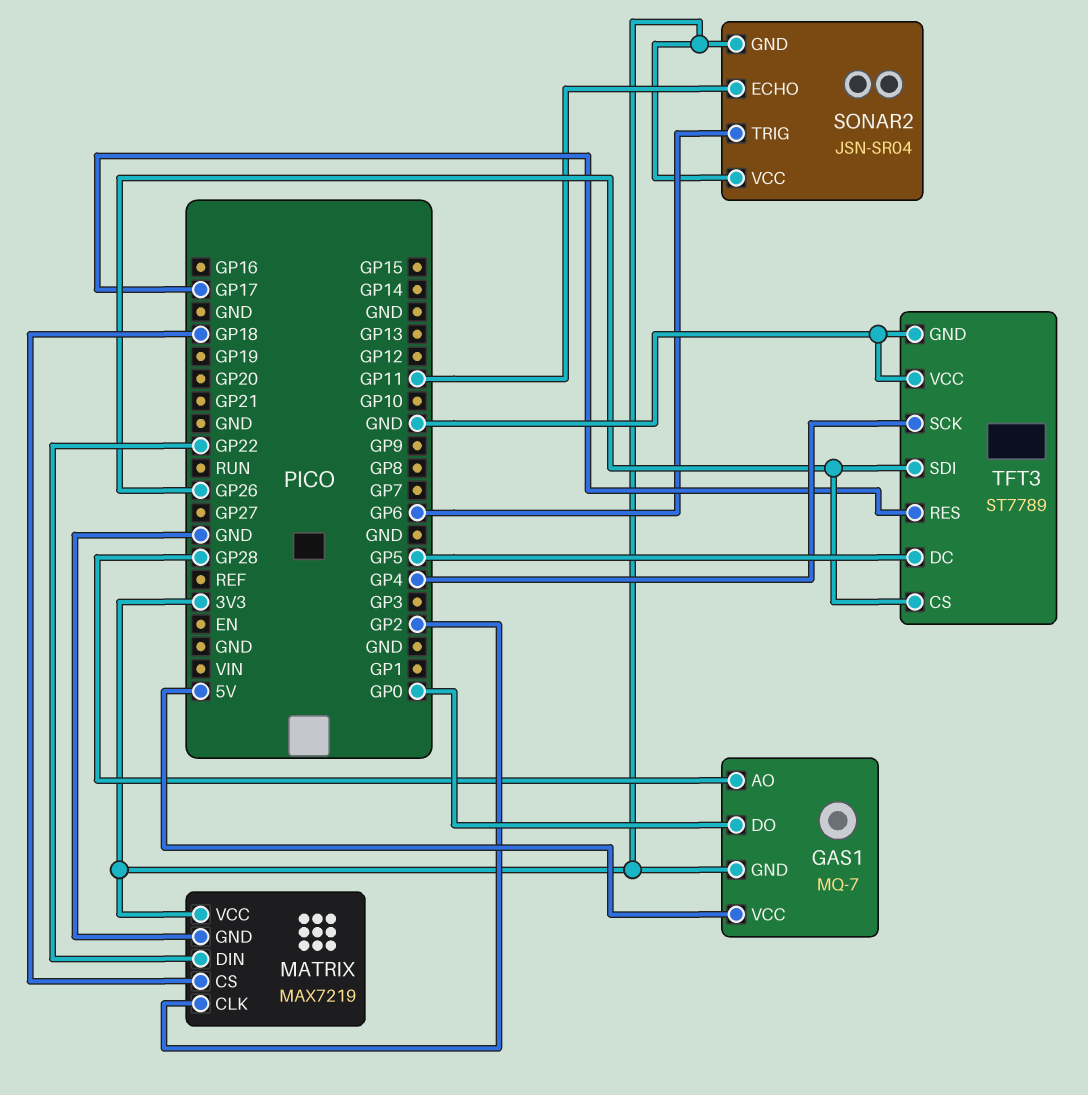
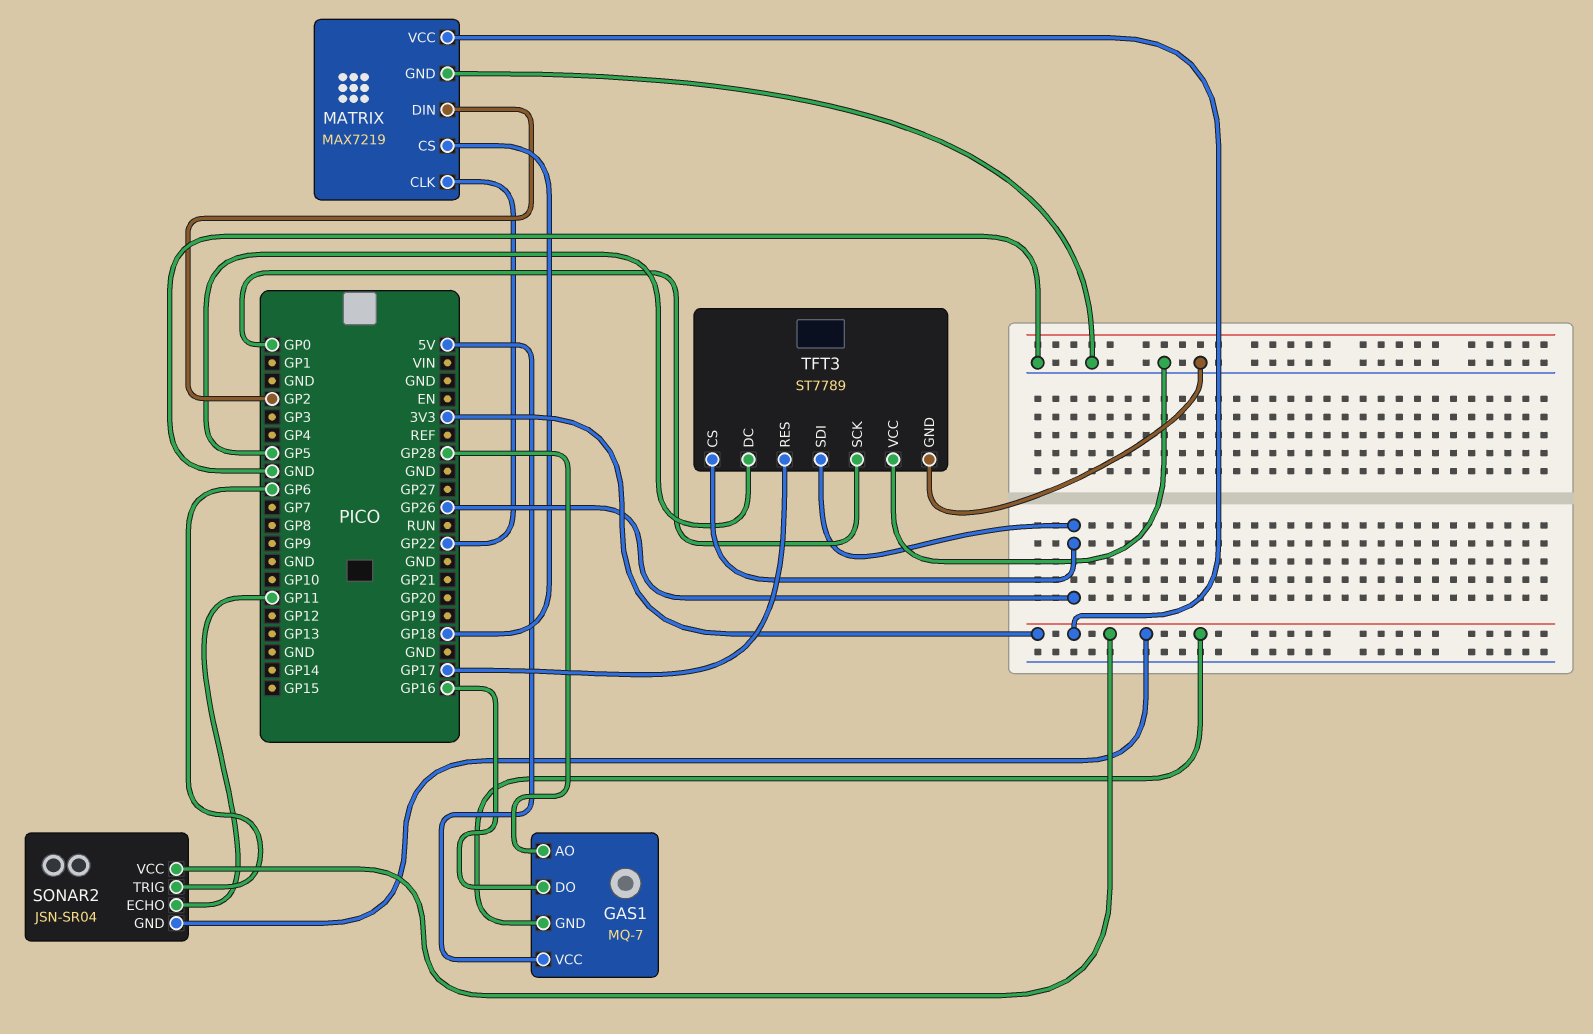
GAS1 pin DO: GP0 -> GP16
MATRIX pin CLK: GP2 -> GP22
MATRIX pin DIN: GP22 -> GP2
TFT3 pin SCK: GP4 -> GP0

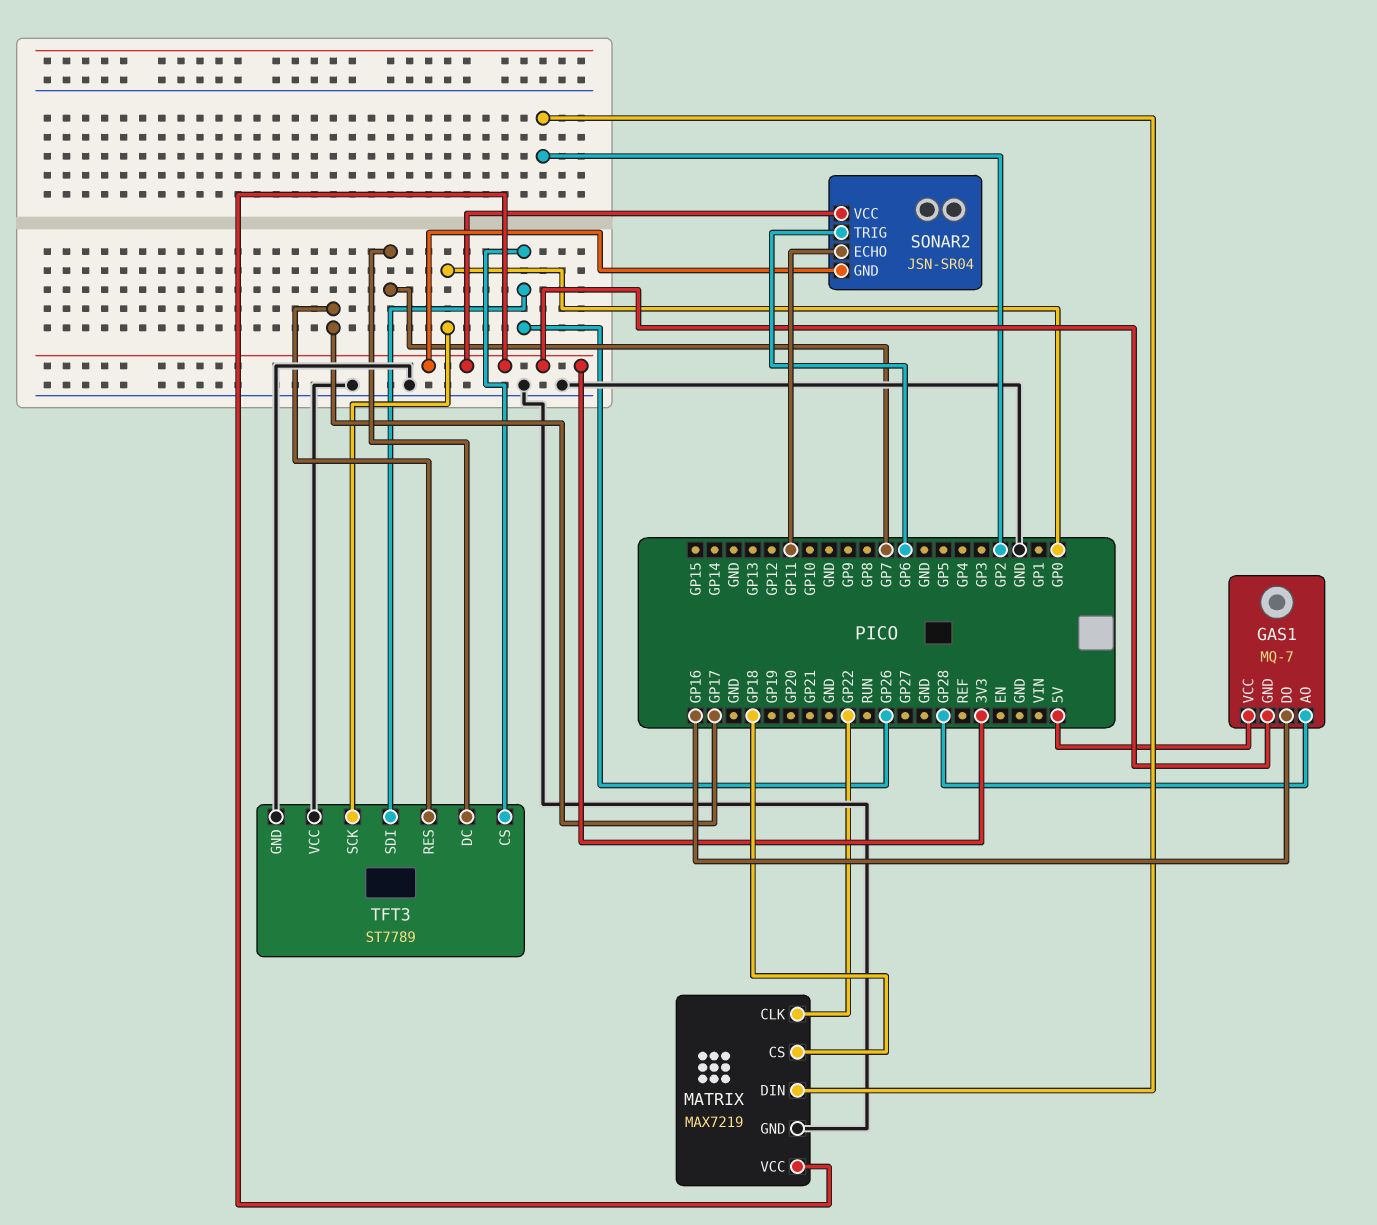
TFT3 pin DC: GP5 -> GP7

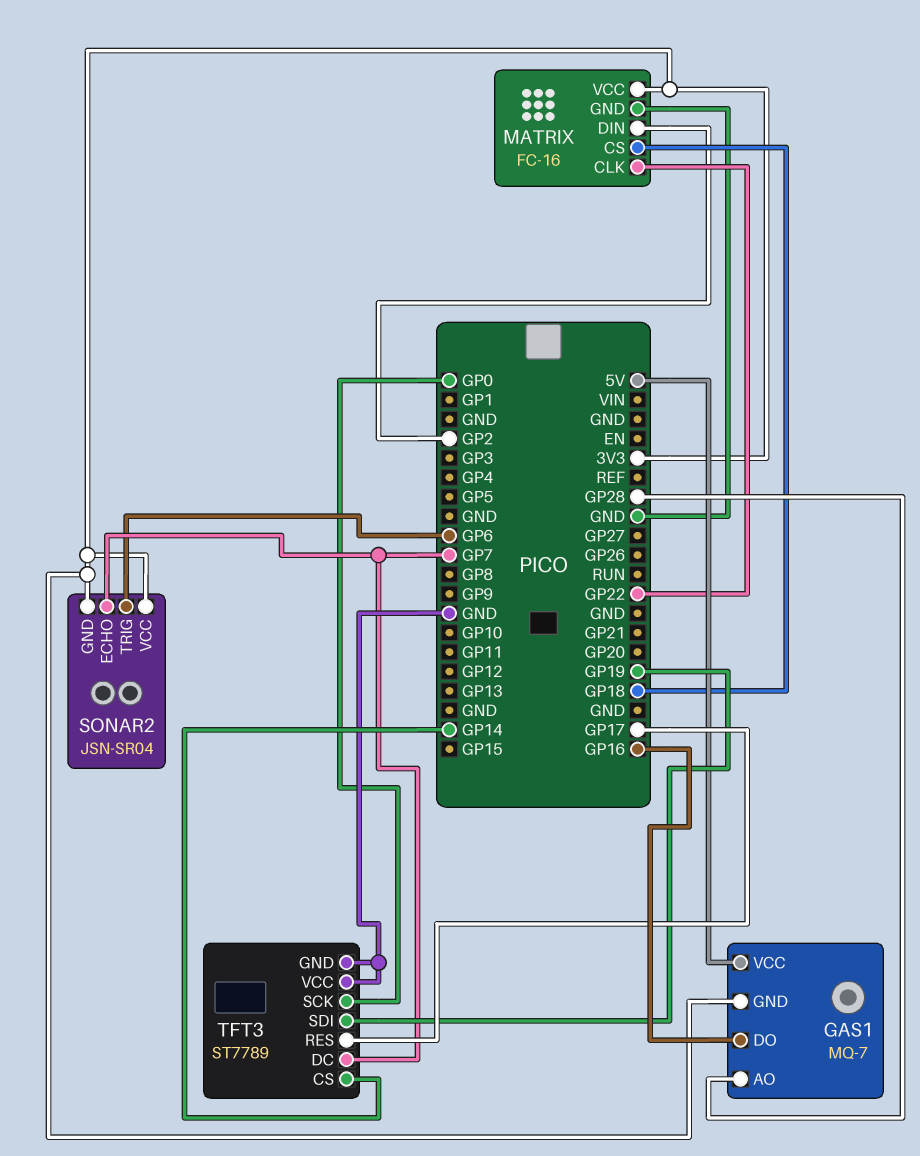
MATRIX: MAX7219 -> FC-16
SONAR2 pin ECHO: GP11 -> GP7
TFT3 pin CS: GP26 -> GP14
TFT3 pin SDI: GP26 -> GP19

